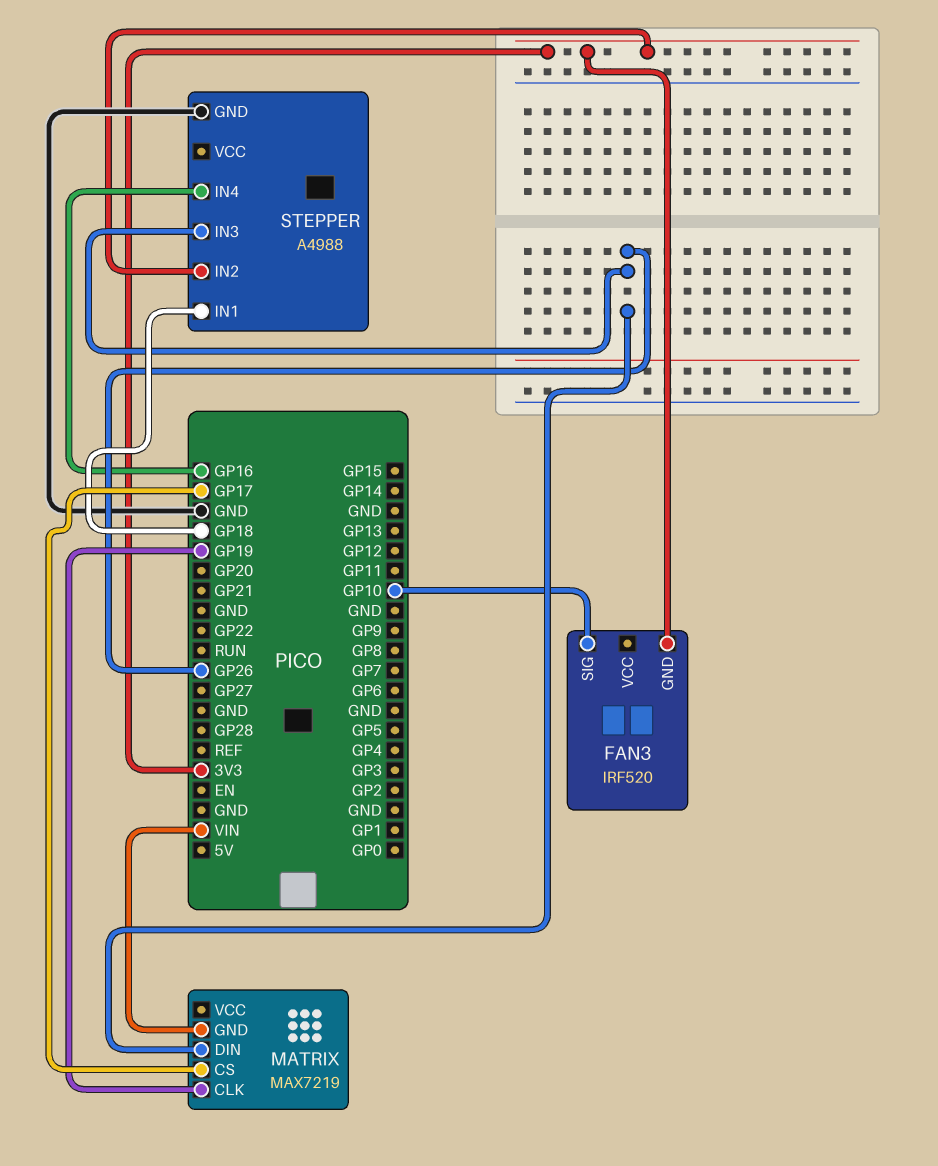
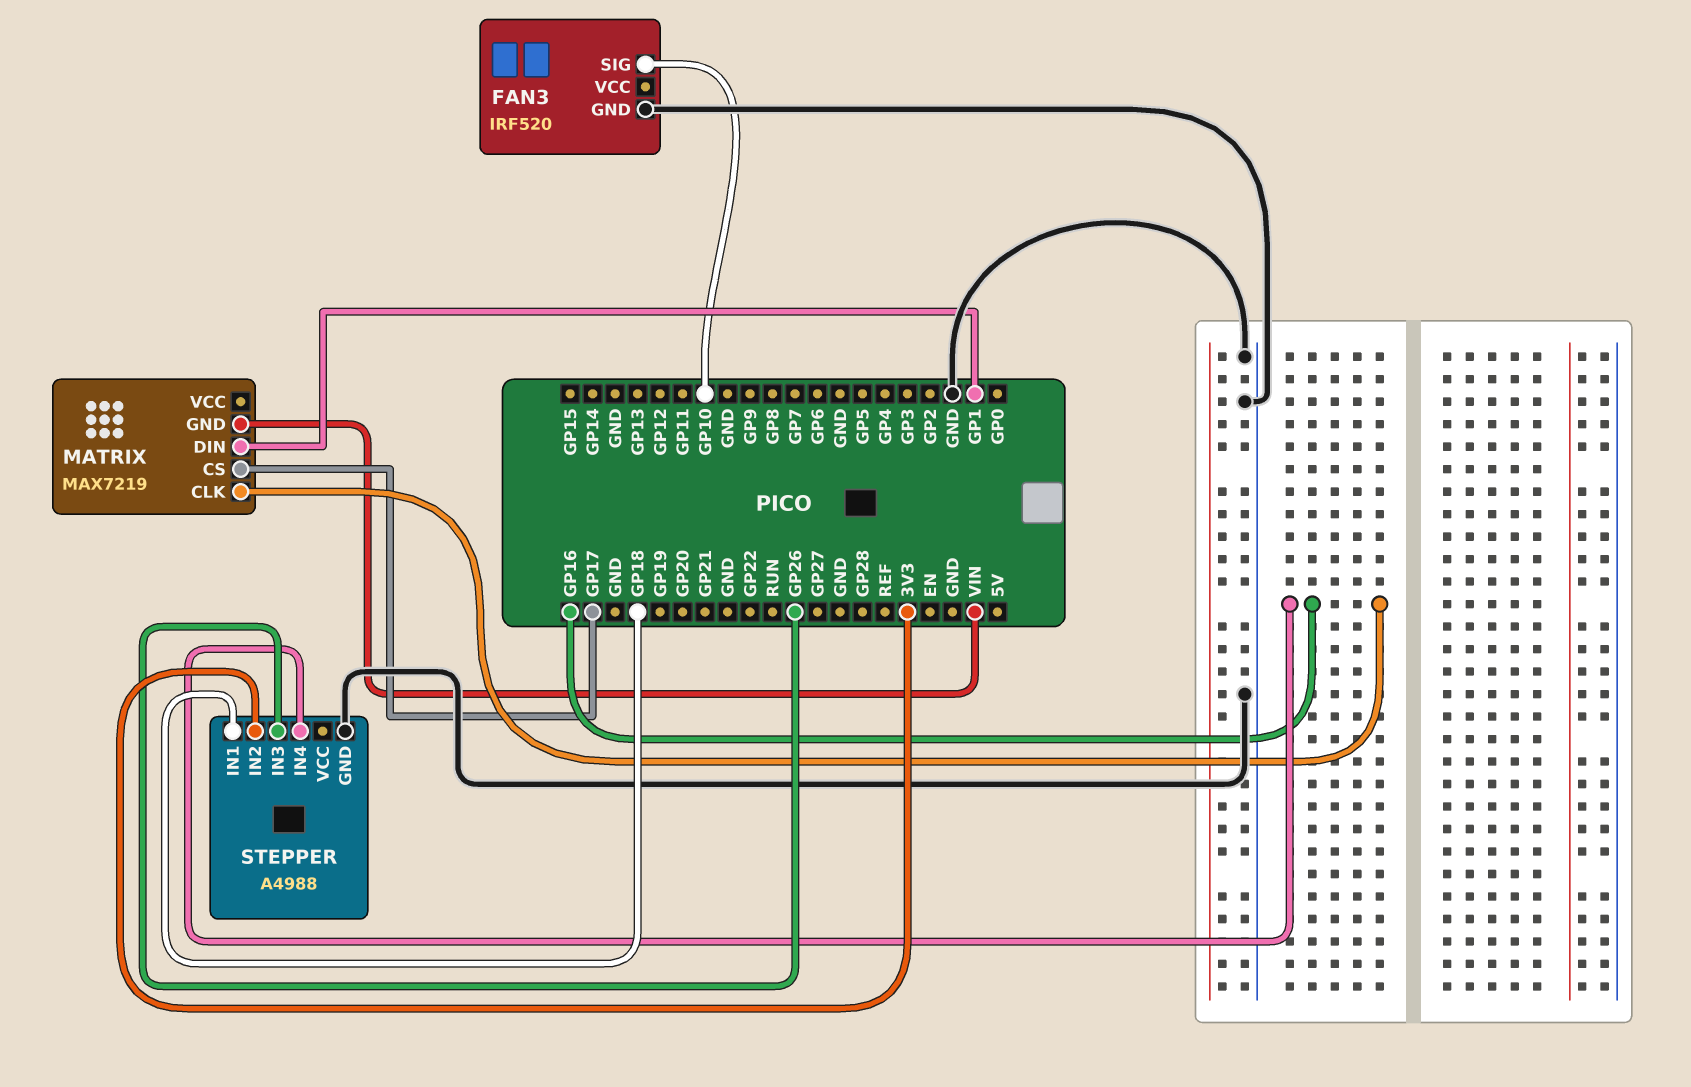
FAN3 pin GND: 3V3 -> GND
MATRIX pin CLK: GP19 -> GP16
MATRIX pin DIN: GP26 -> GP1

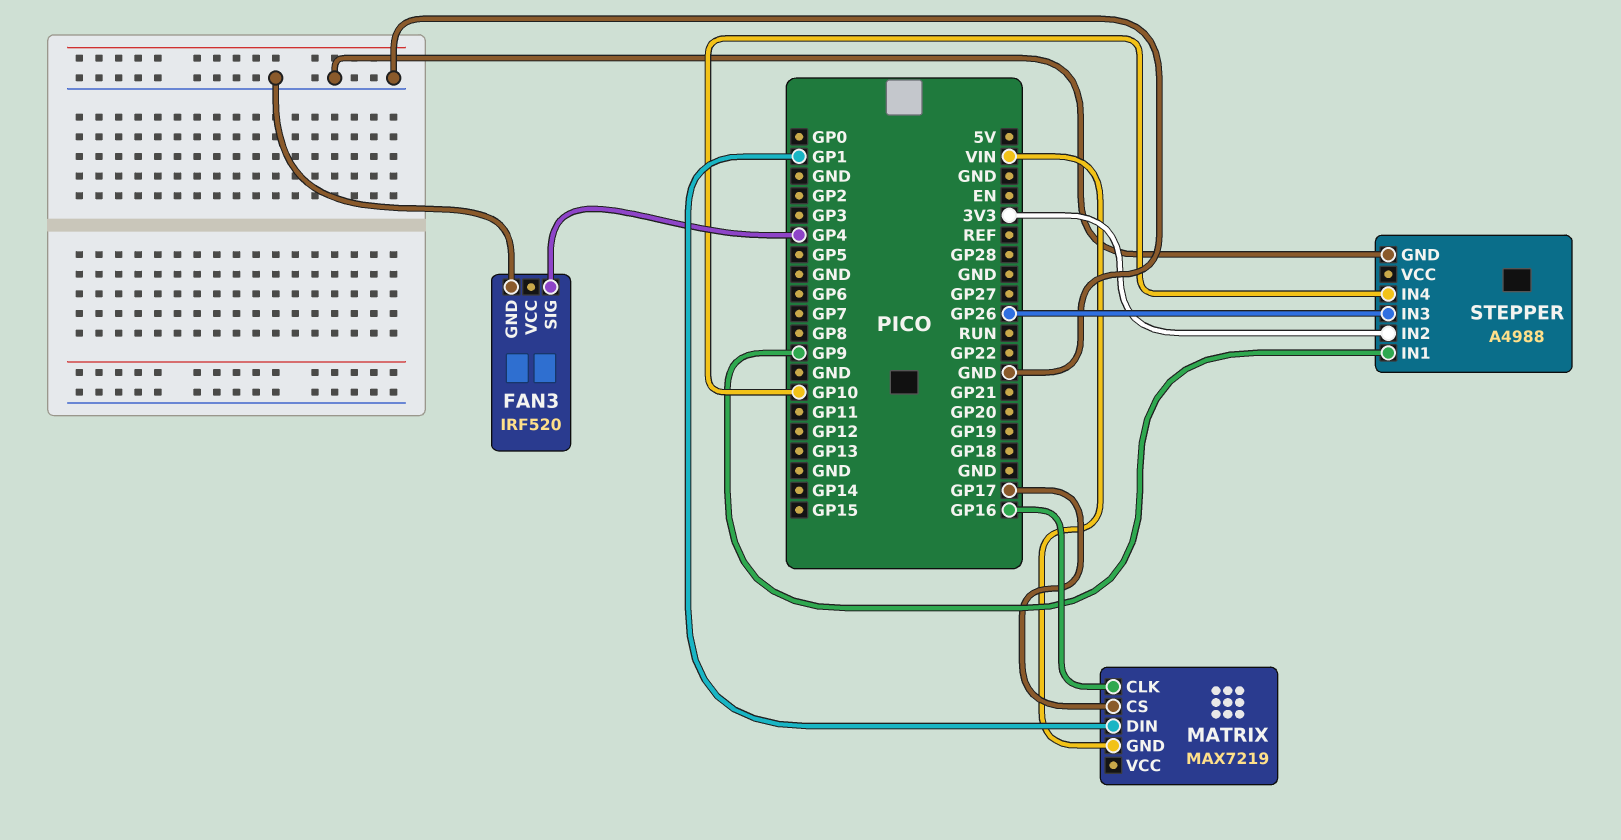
FAN3 pin SIG: GP10 -> GP4
STEPPER pin IN1: GP18 -> GP9
STEPPER pin IN4: GP16 -> GP10

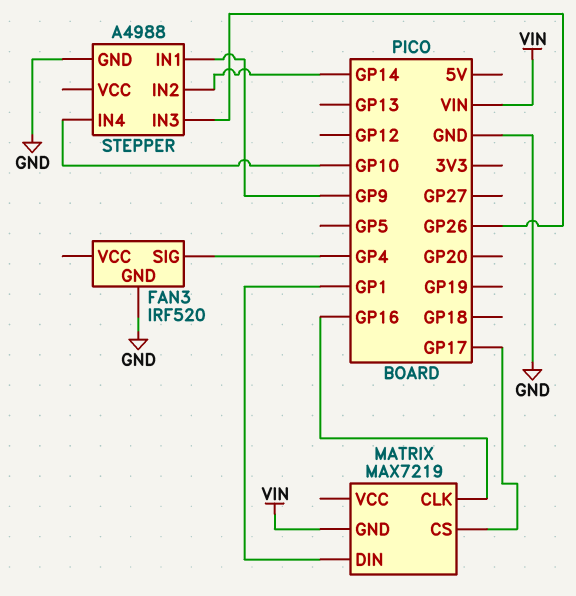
STEPPER pin IN2: 3V3 -> GP14

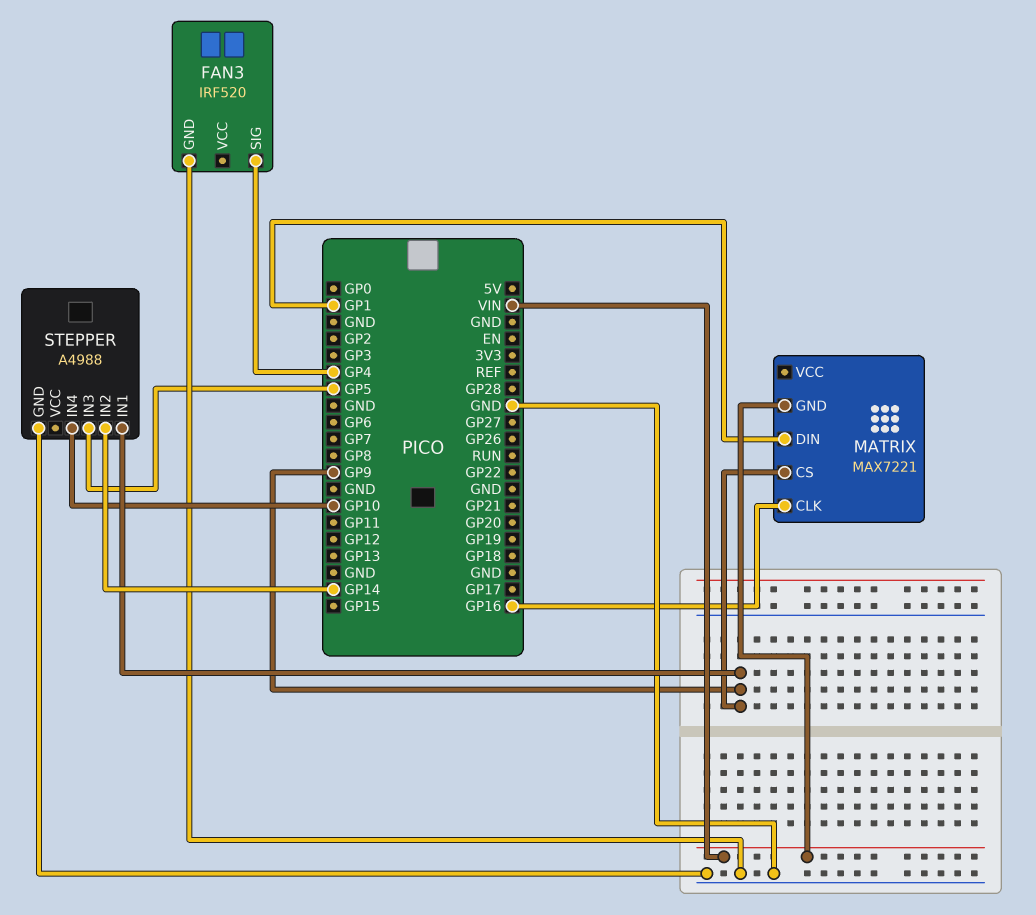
MATRIX: MAX7219 -> MAX7221
MATRIX pin CS: GP17 -> GP9
STEPPER pin IN3: GP26 -> GP5

